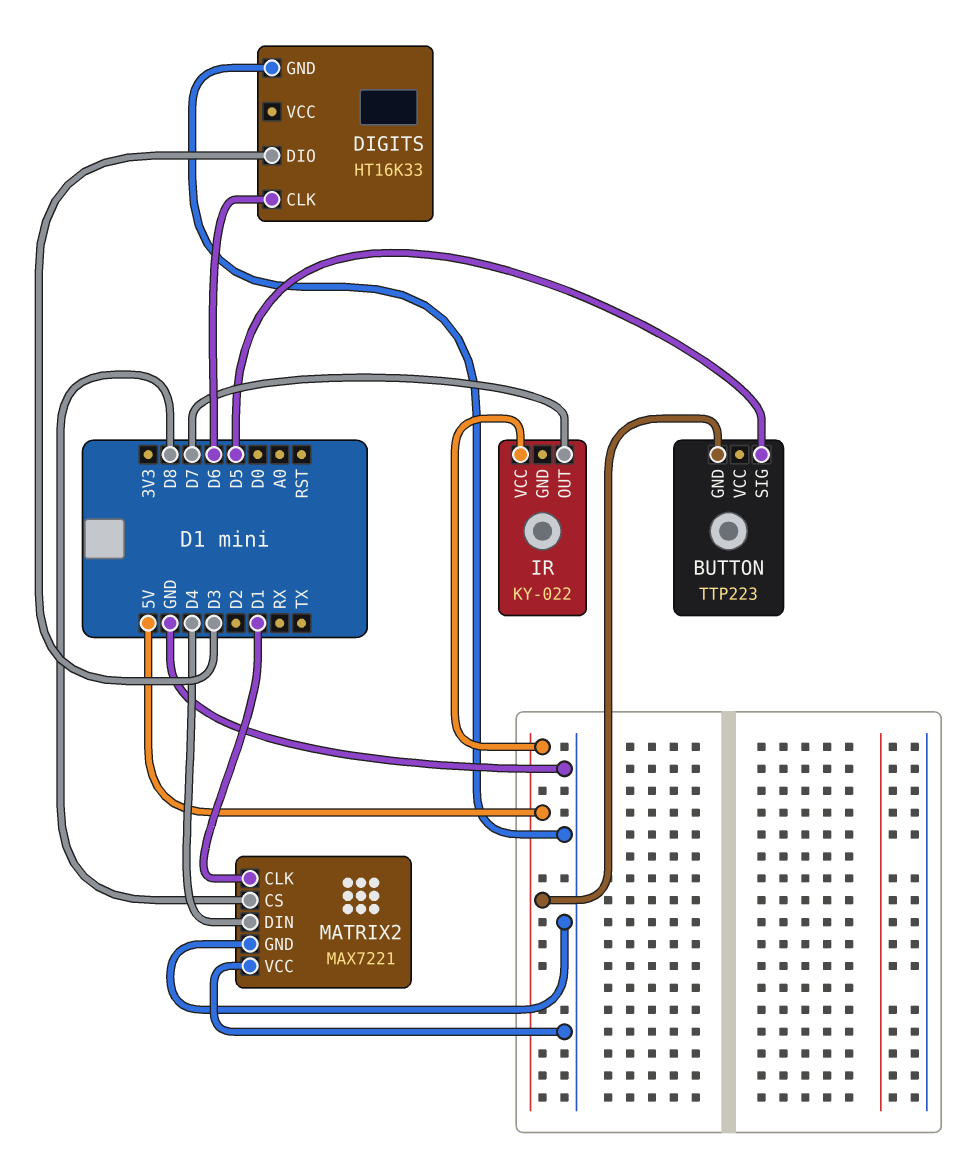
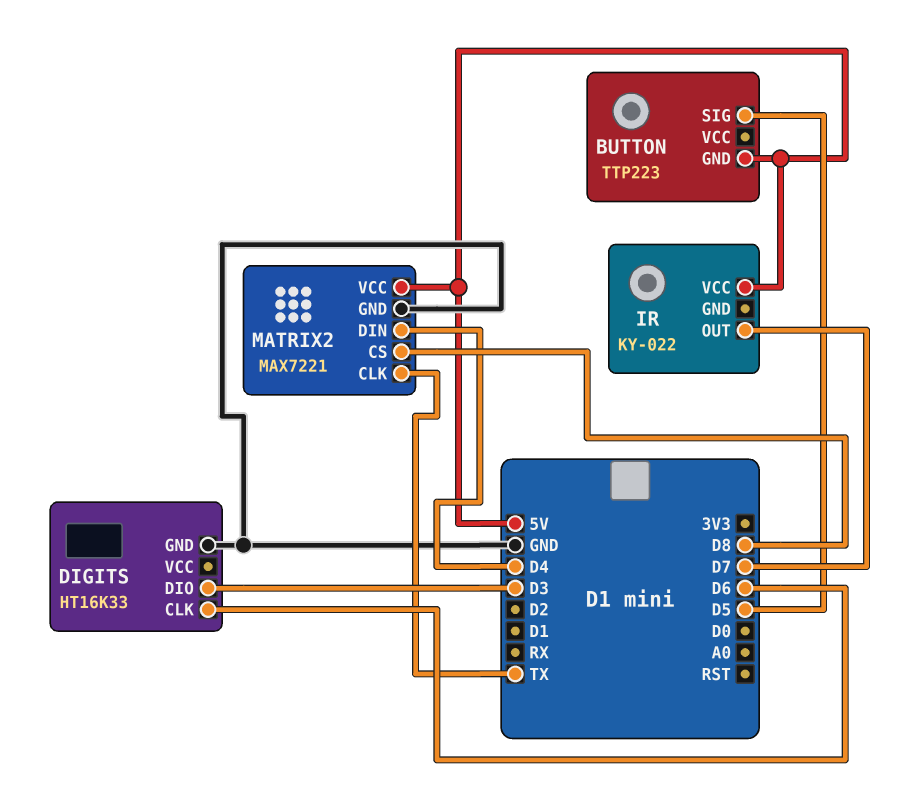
MATRIX2 pin CLK: D1 -> TX
MATRIX2 pin VCC: GND -> 5V

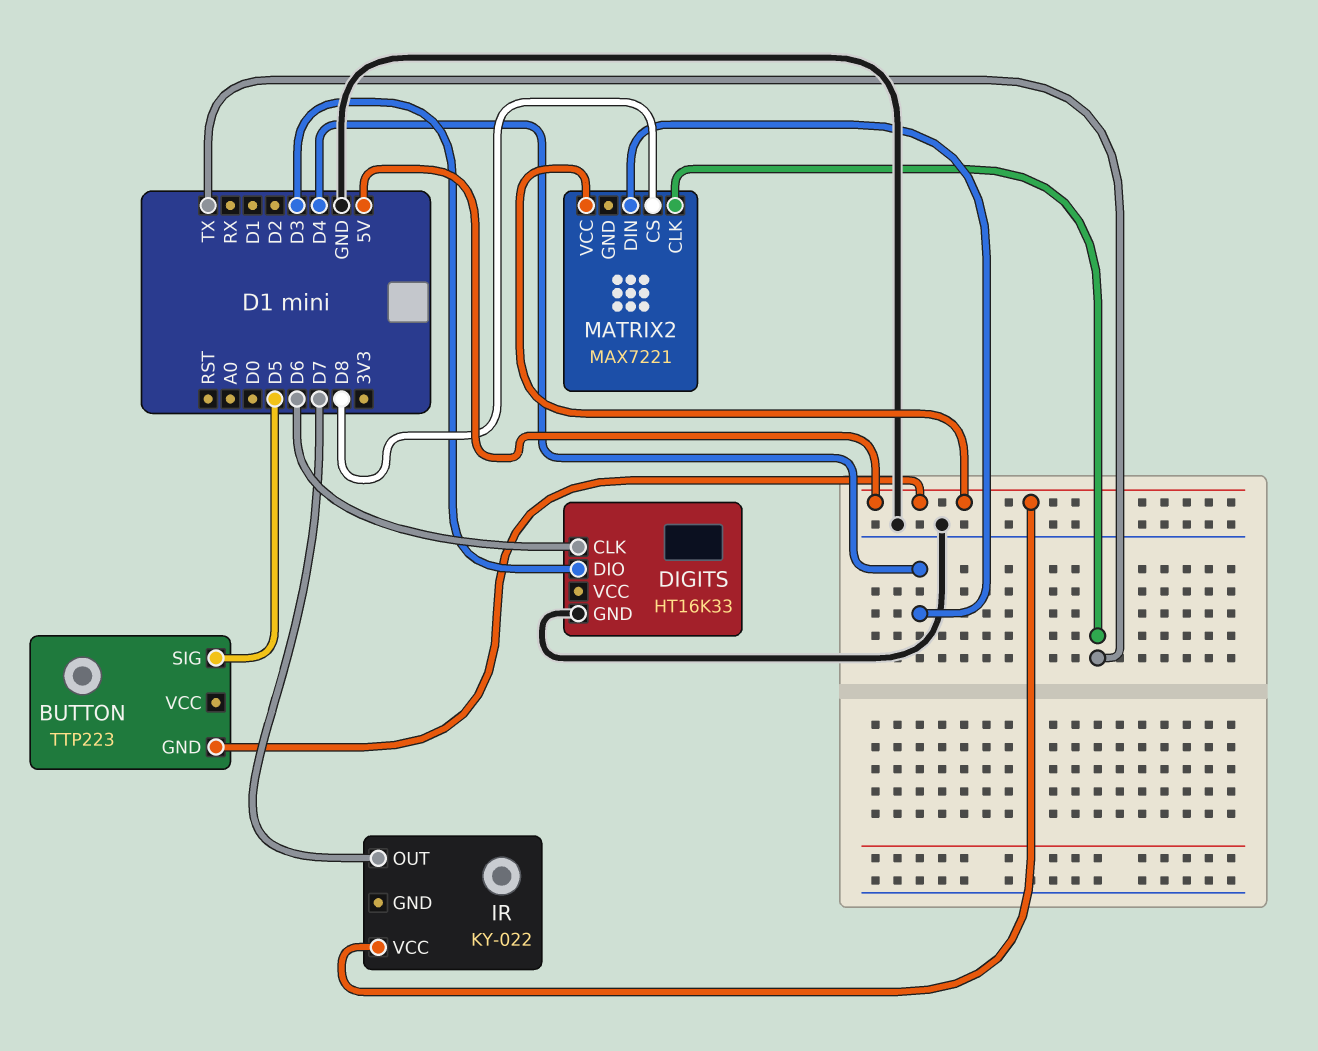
MATRIX2 pin GND: GND -> none

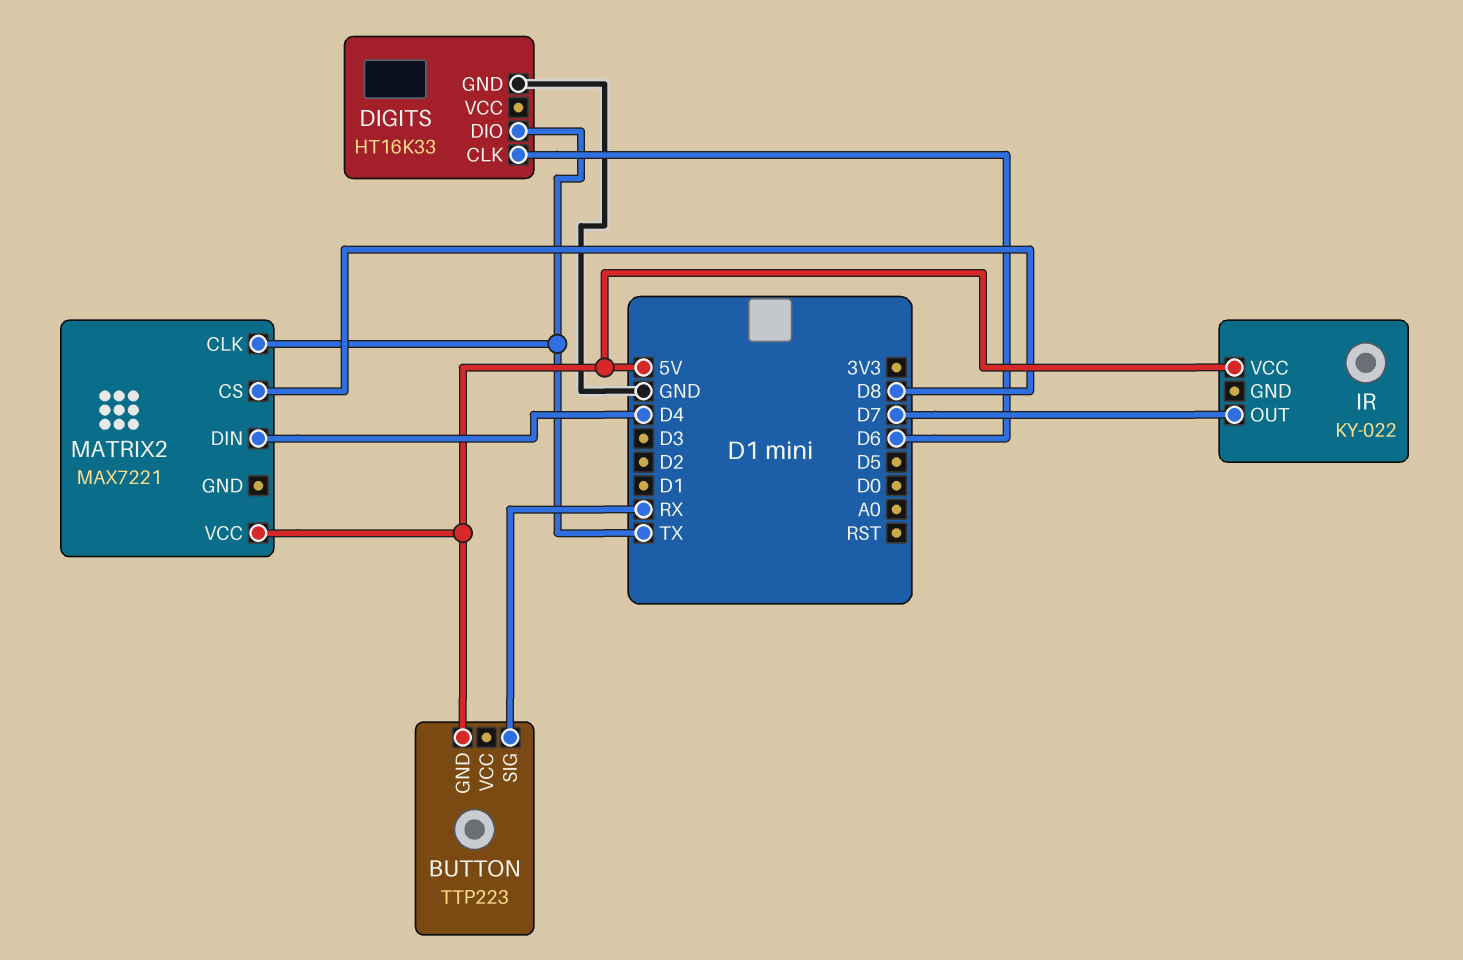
BUTTON pin SIG: D5 -> RX
DIGITS pin DIO: D3 -> TX

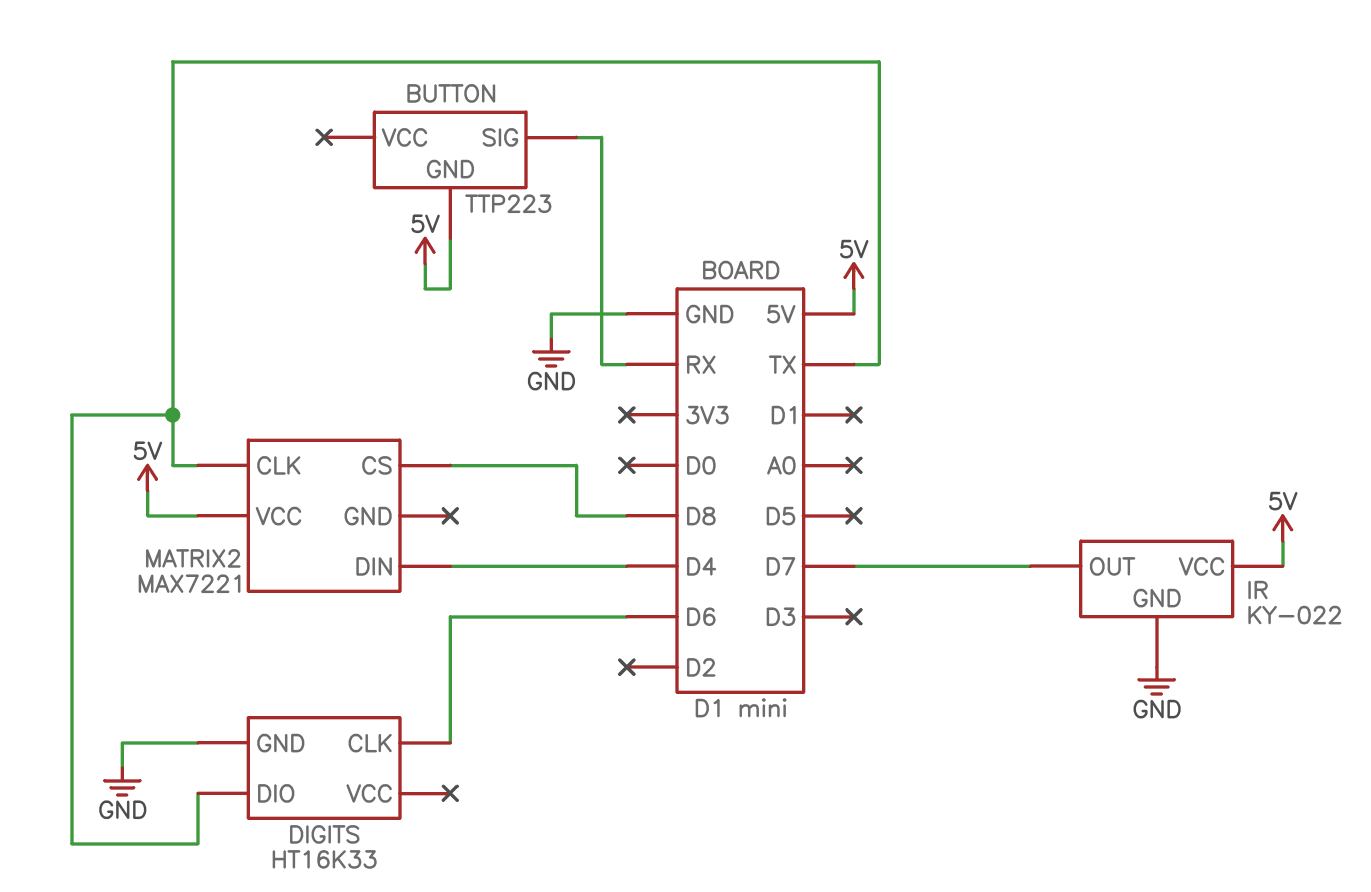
IR pin GND: none -> GND

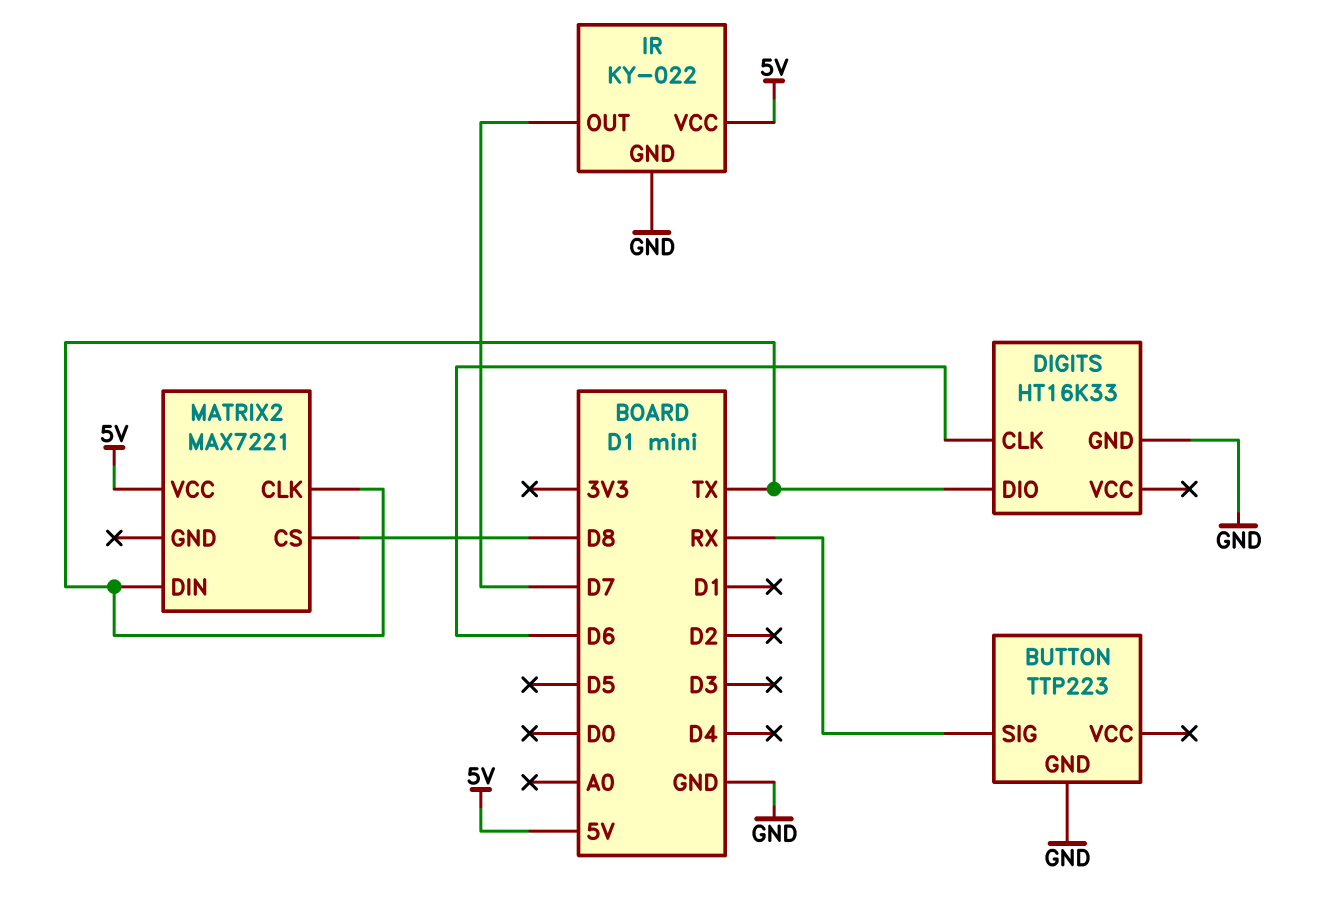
BUTTON pin GND: 5V -> GND
MATRIX2 pin DIN: D4 -> TX

